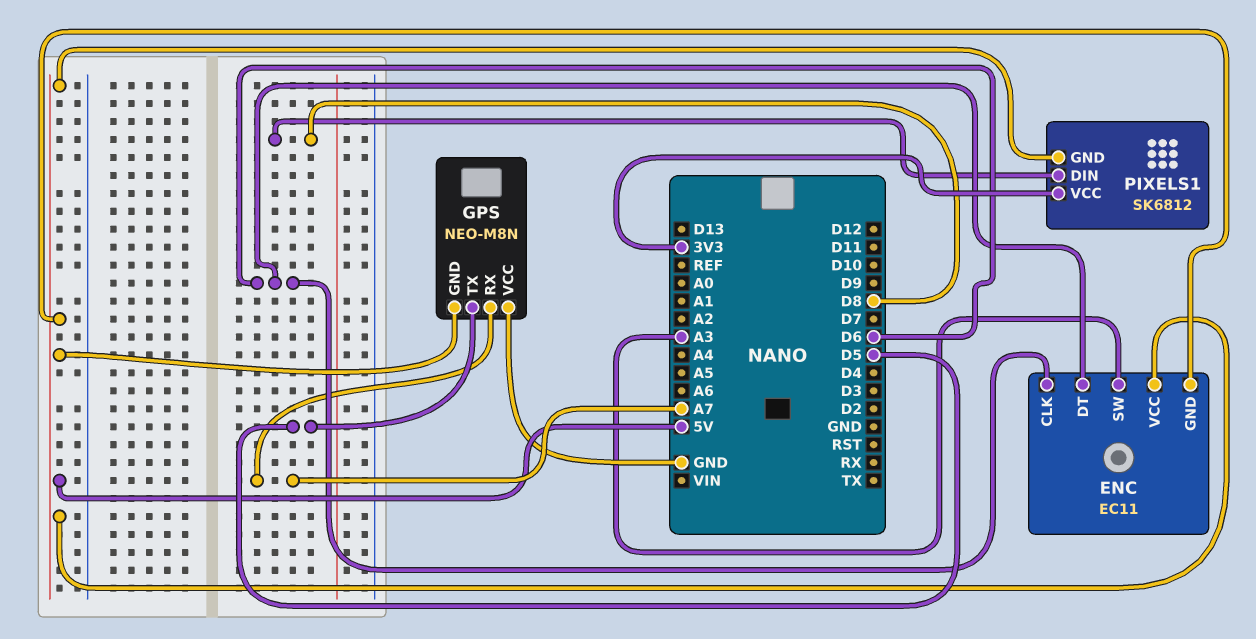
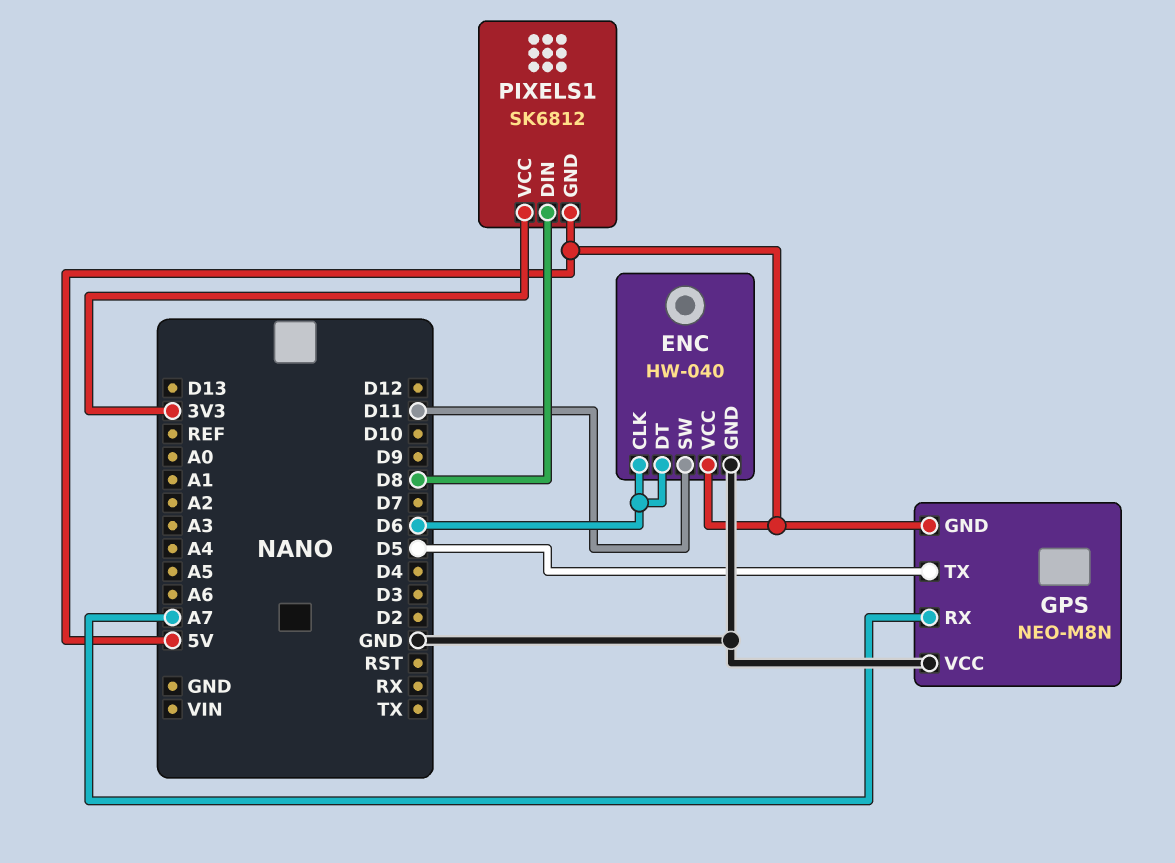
ENC: EC11 -> HW-040
ENC pin GND: 5V -> GND
ENC pin SW: A3 -> D11

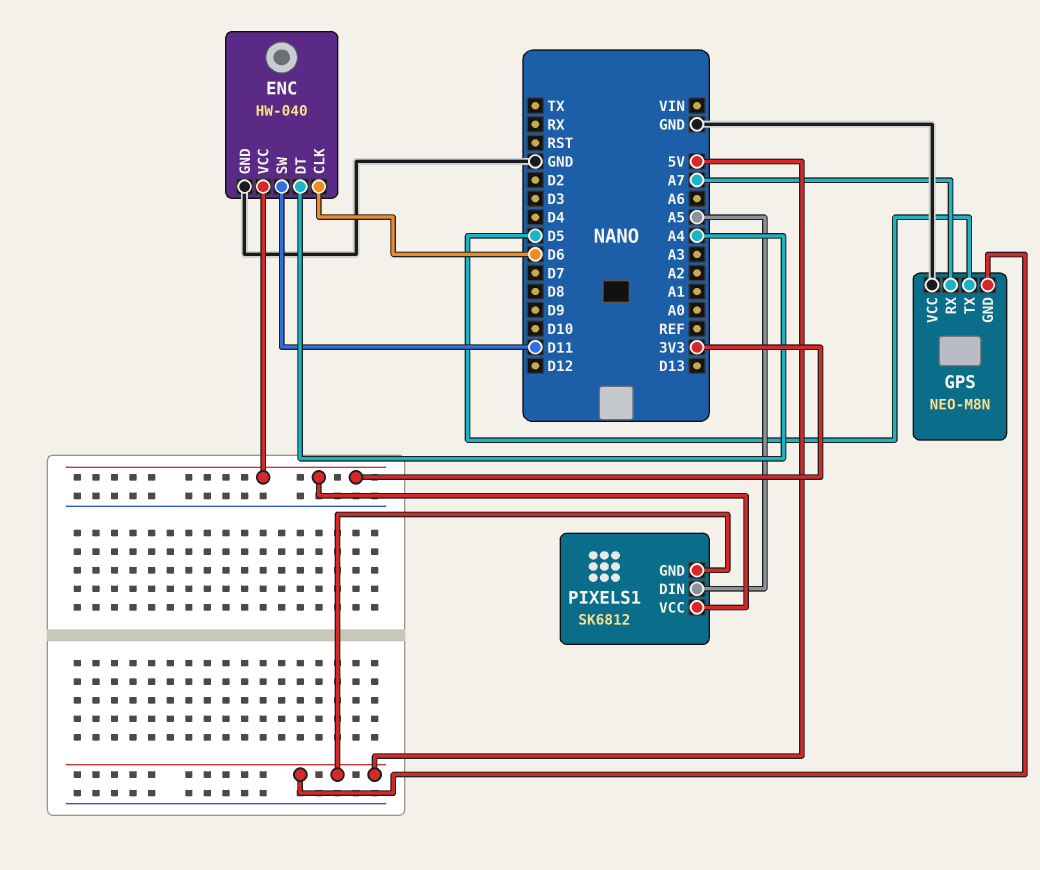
ENC pin DT: D6 -> A4
ENC pin VCC: 5V -> 3V3
PIXELS1 pin DIN: D8 -> A5

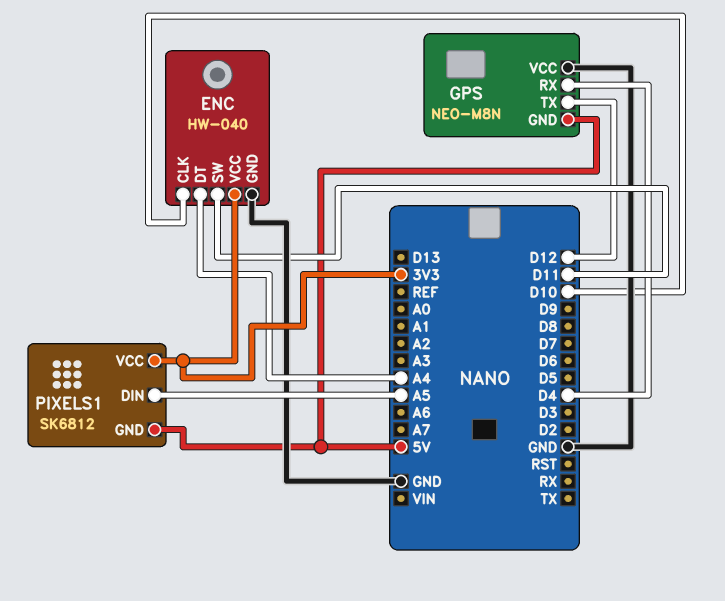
ENC pin CLK: D6 -> D10
GPS pin RX: A7 -> D4
GPS pin TX: D5 -> D12

